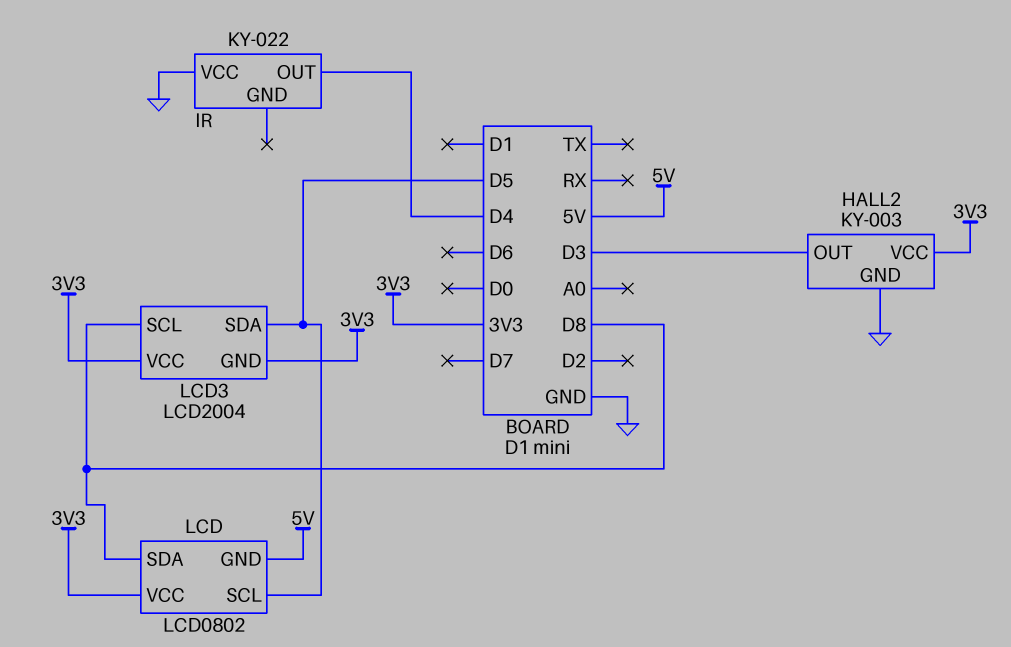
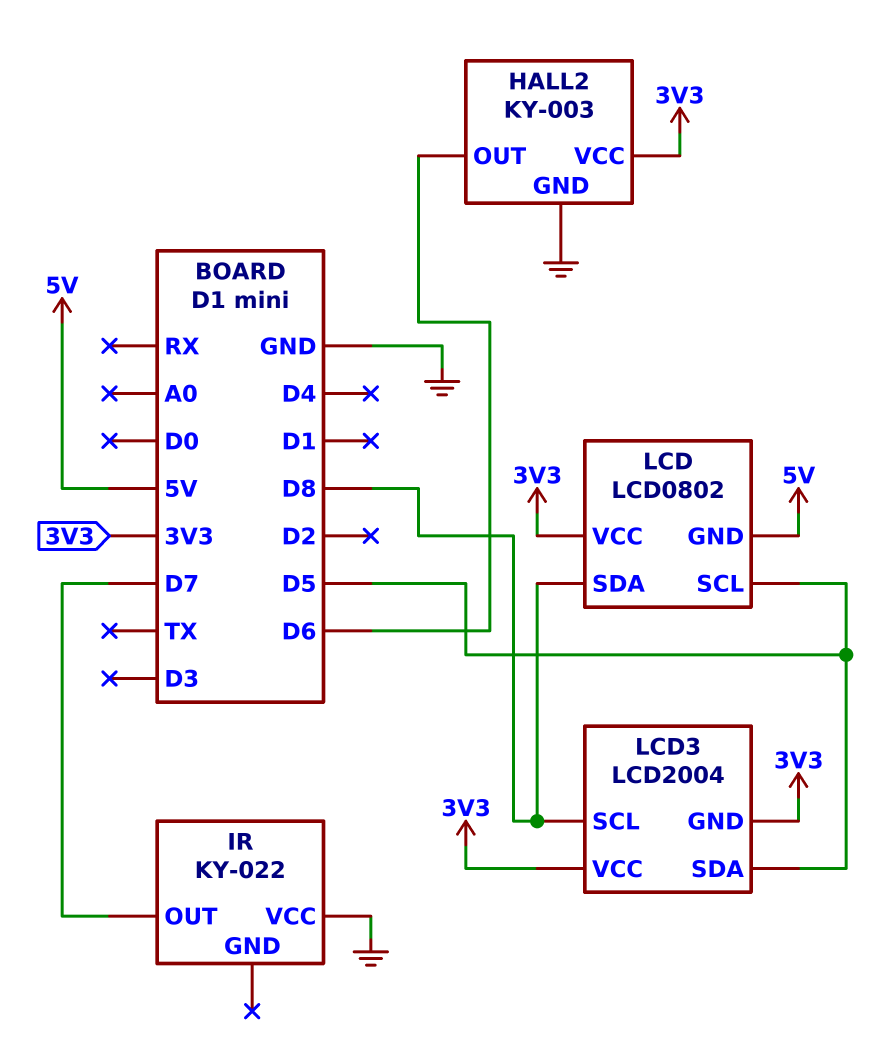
HALL2 pin OUT: D3 -> D6
IR pin OUT: D4 -> D7

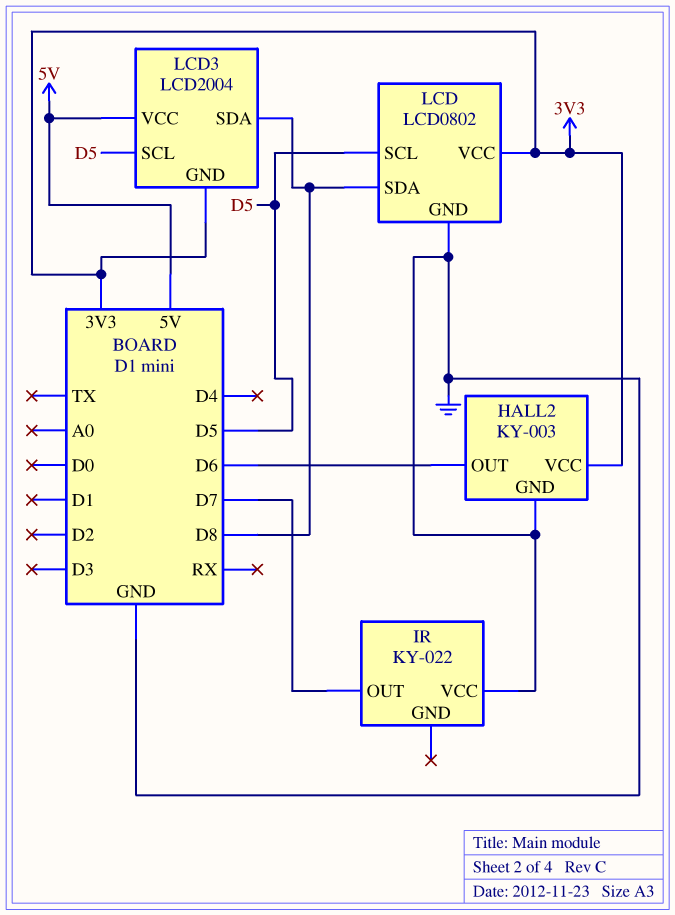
LCD pin GND: 5V -> GND
LCD3 pin SCL: D8 -> D5
LCD3 pin SDA: D5 -> D8
LCD3 pin VCC: 3V3 -> 5V

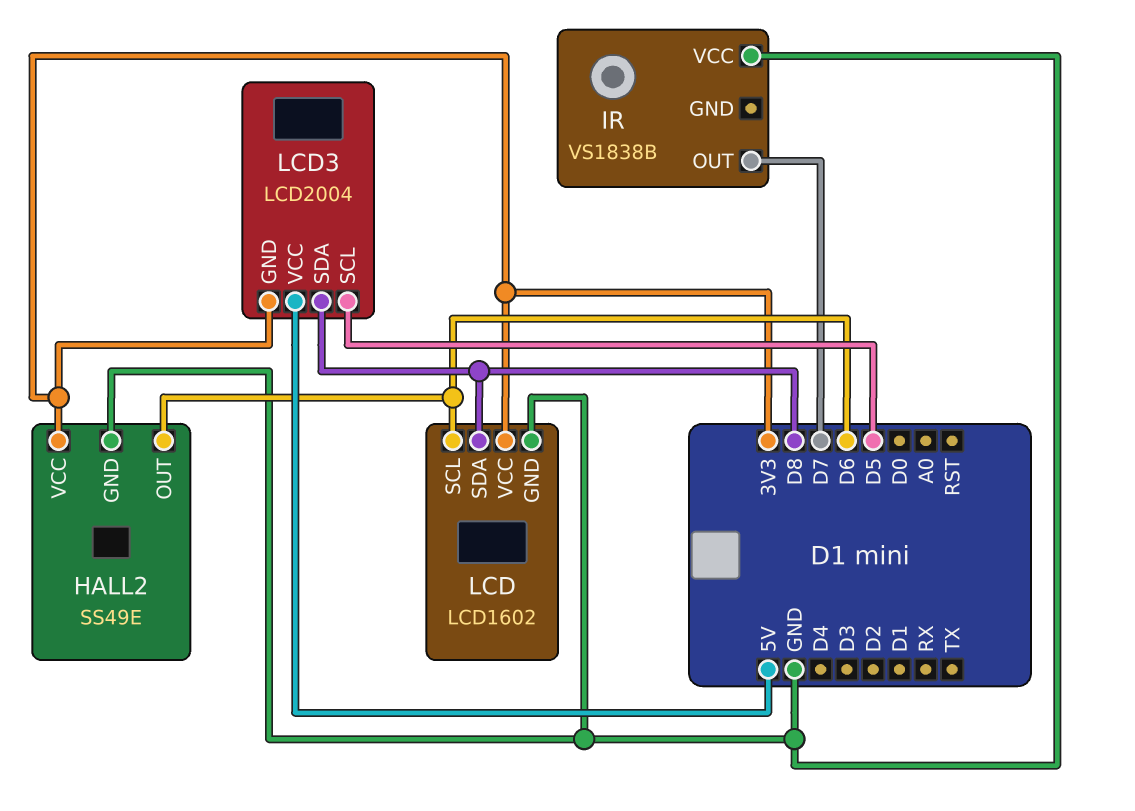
HALL2: KY-003 -> SS49E
IR: KY-022 -> VS1838B
LCD: LCD0802 -> LCD1602
LCD pin SCL: D5 -> D6

